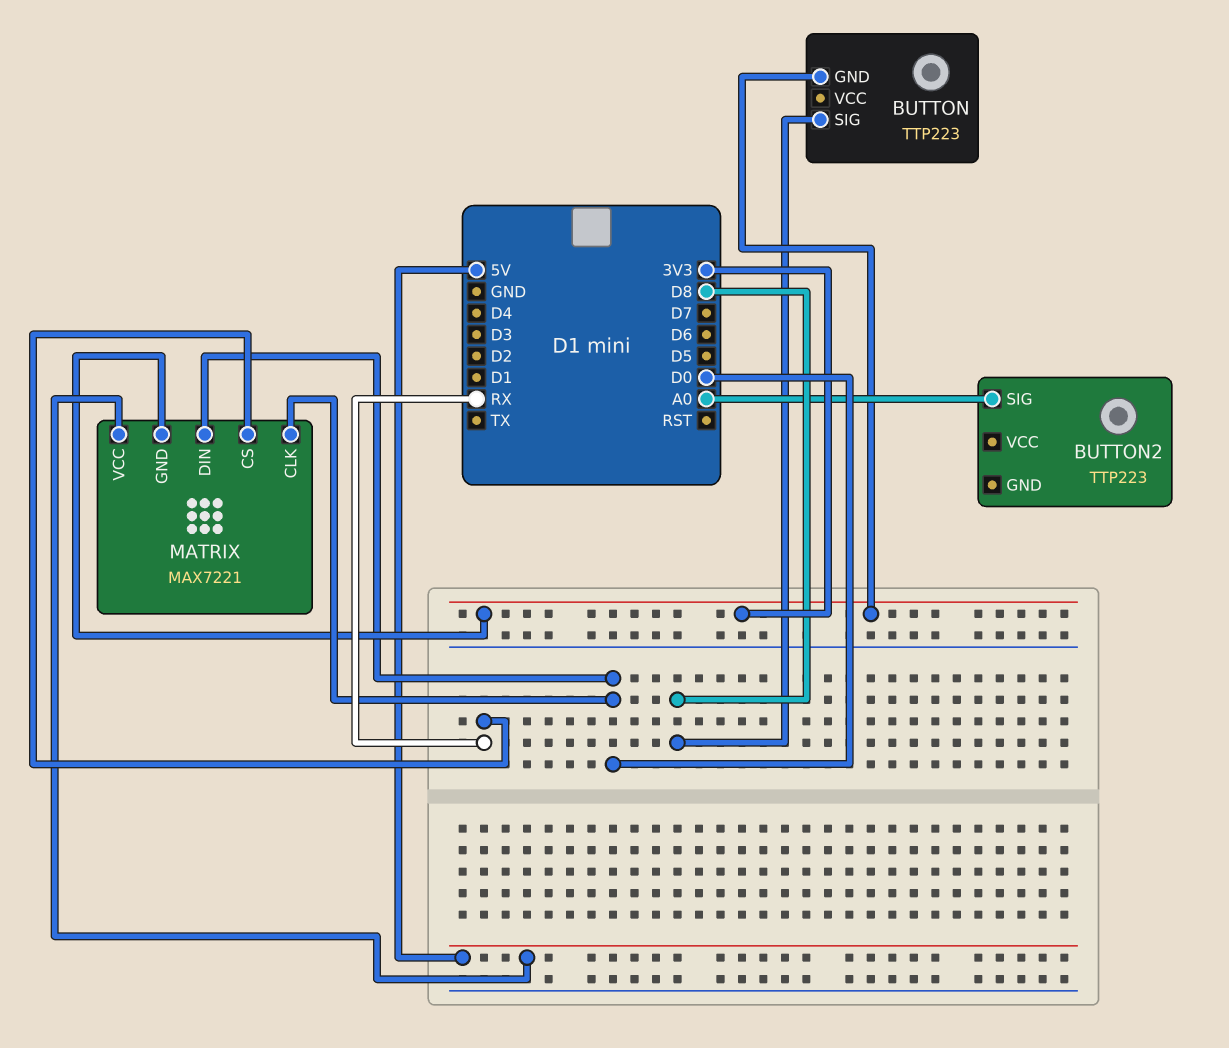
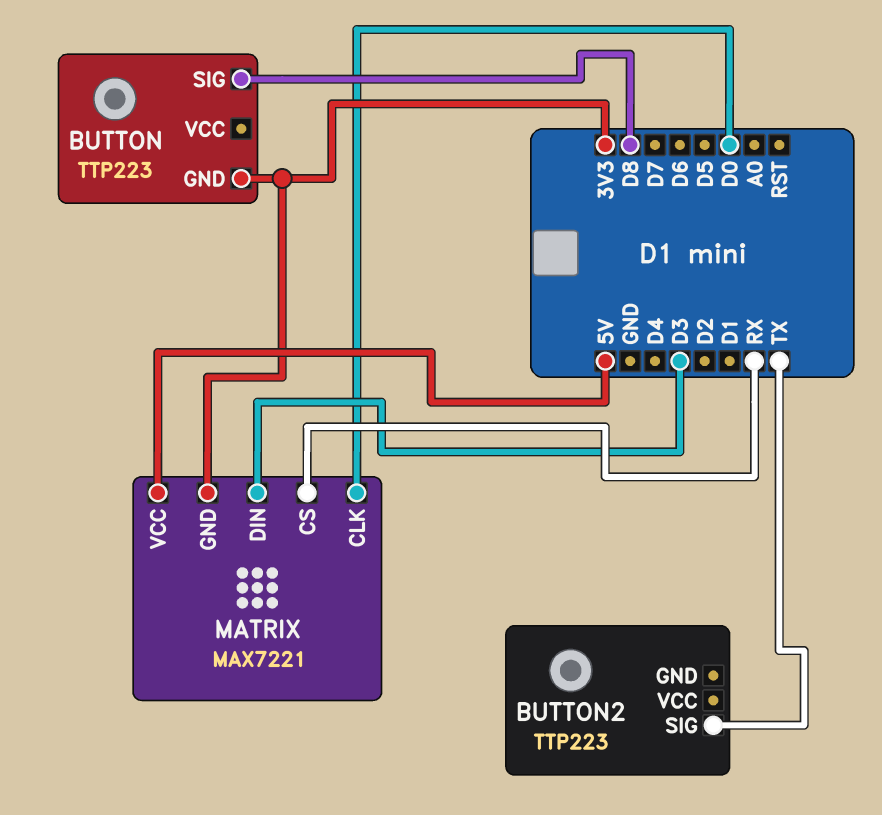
BUTTON2 pin SIG: A0 -> TX
MATRIX pin DIN: D0 -> D3

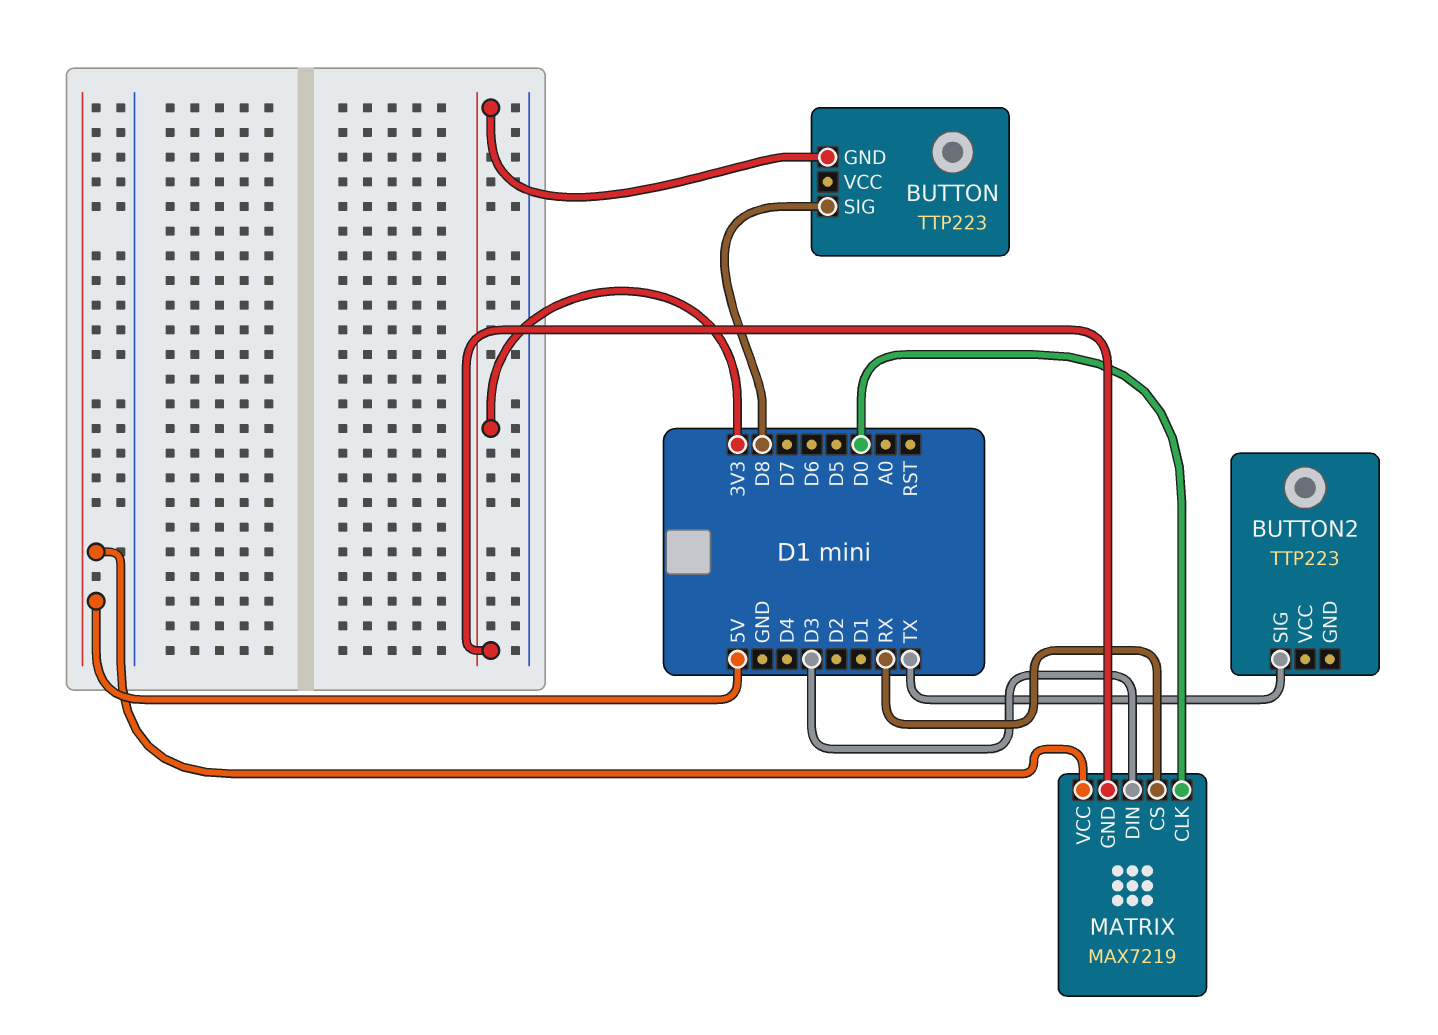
MATRIX: MAX7221 -> MAX7219

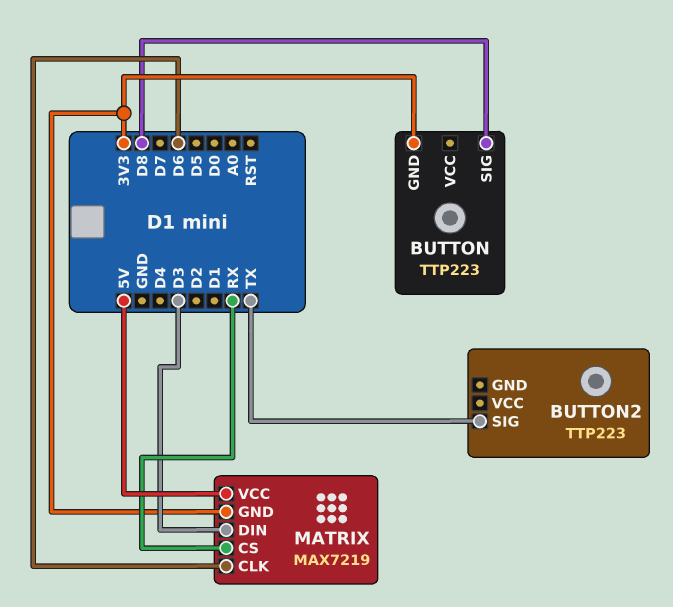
MATRIX pin CLK: D0 -> D6

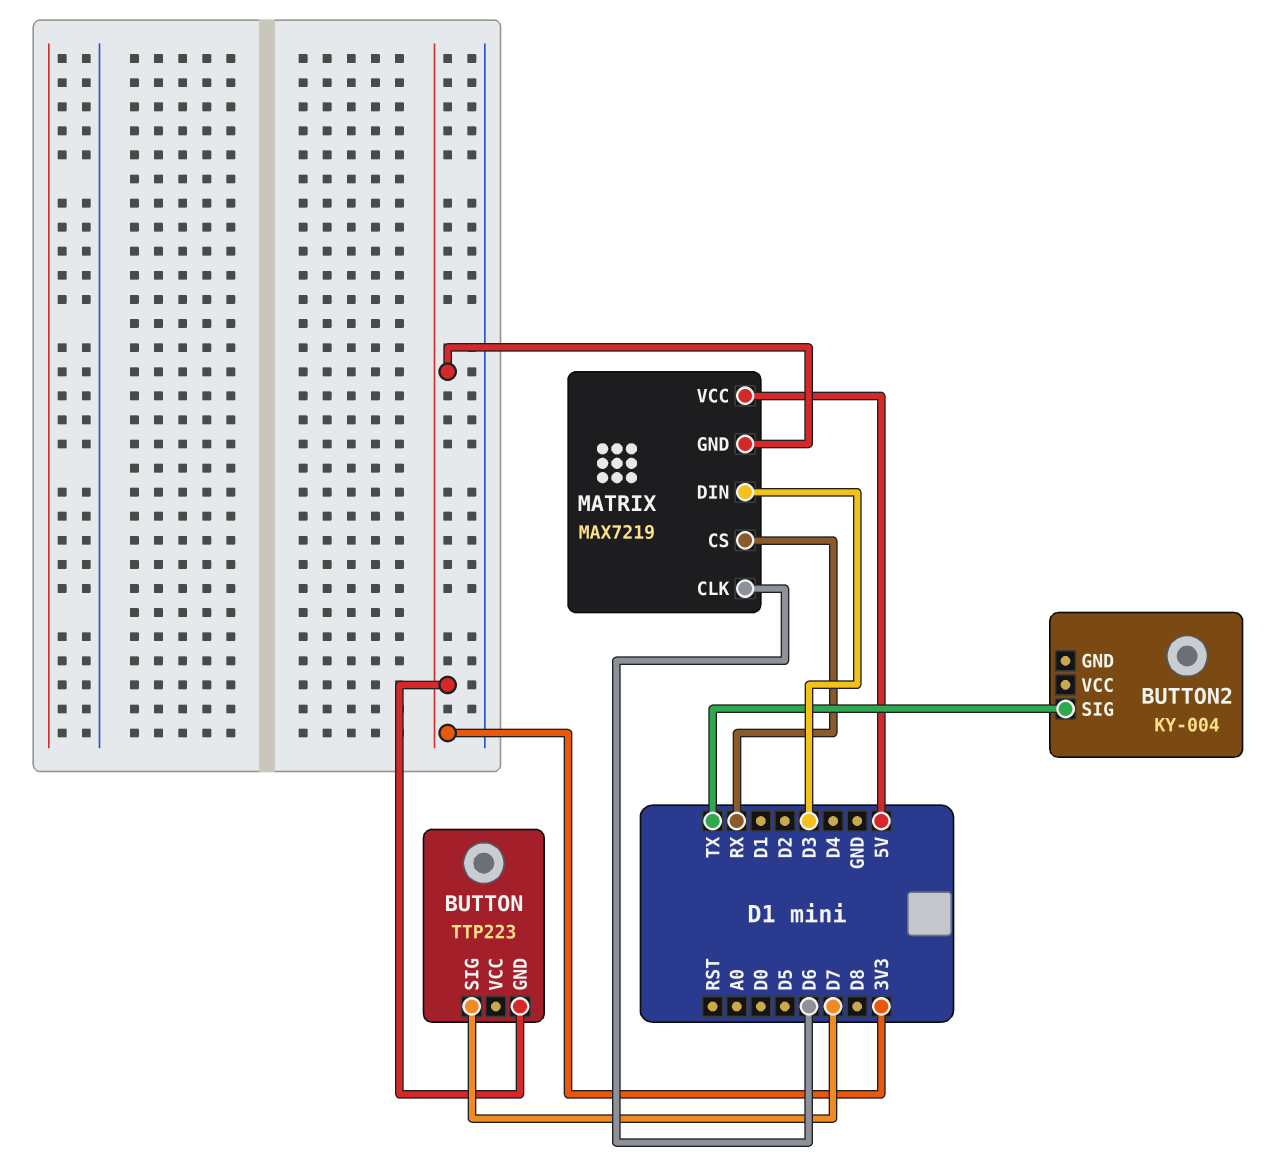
BUTTON pin SIG: D8 -> D7
BUTTON2: TTP223 -> KY-004

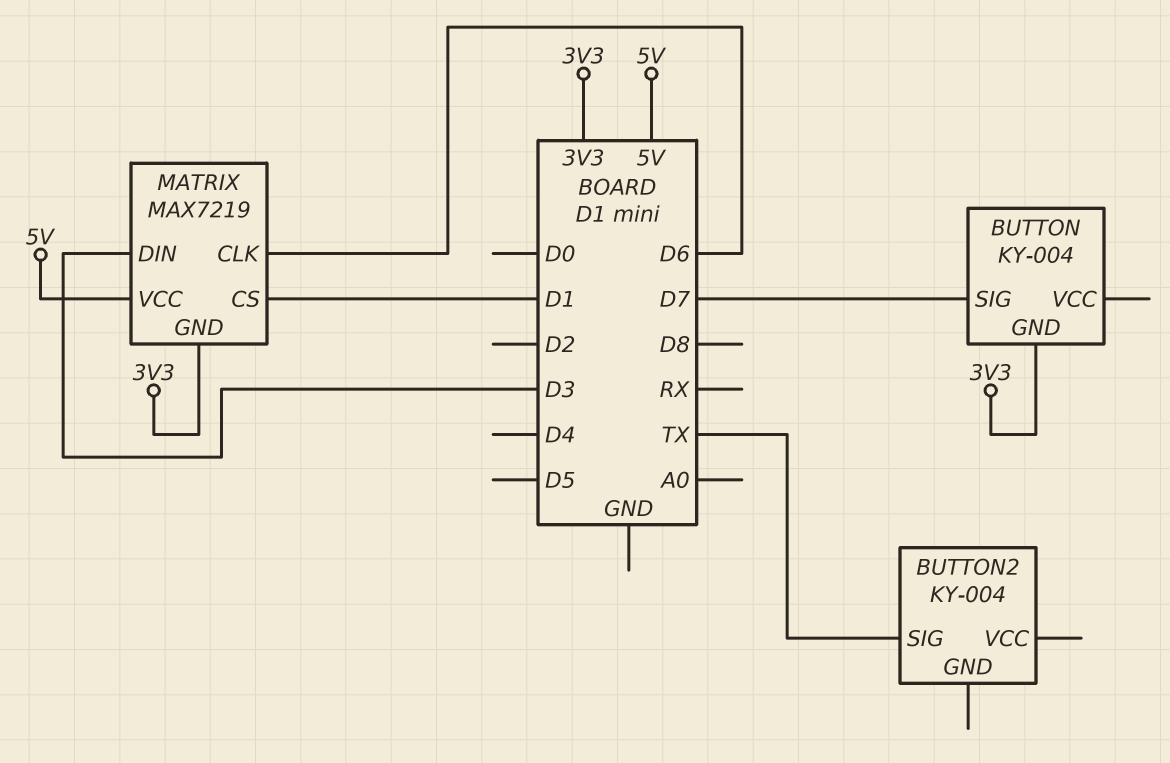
BUTTON: TTP223 -> KY-004
MATRIX pin CS: RX -> D1

